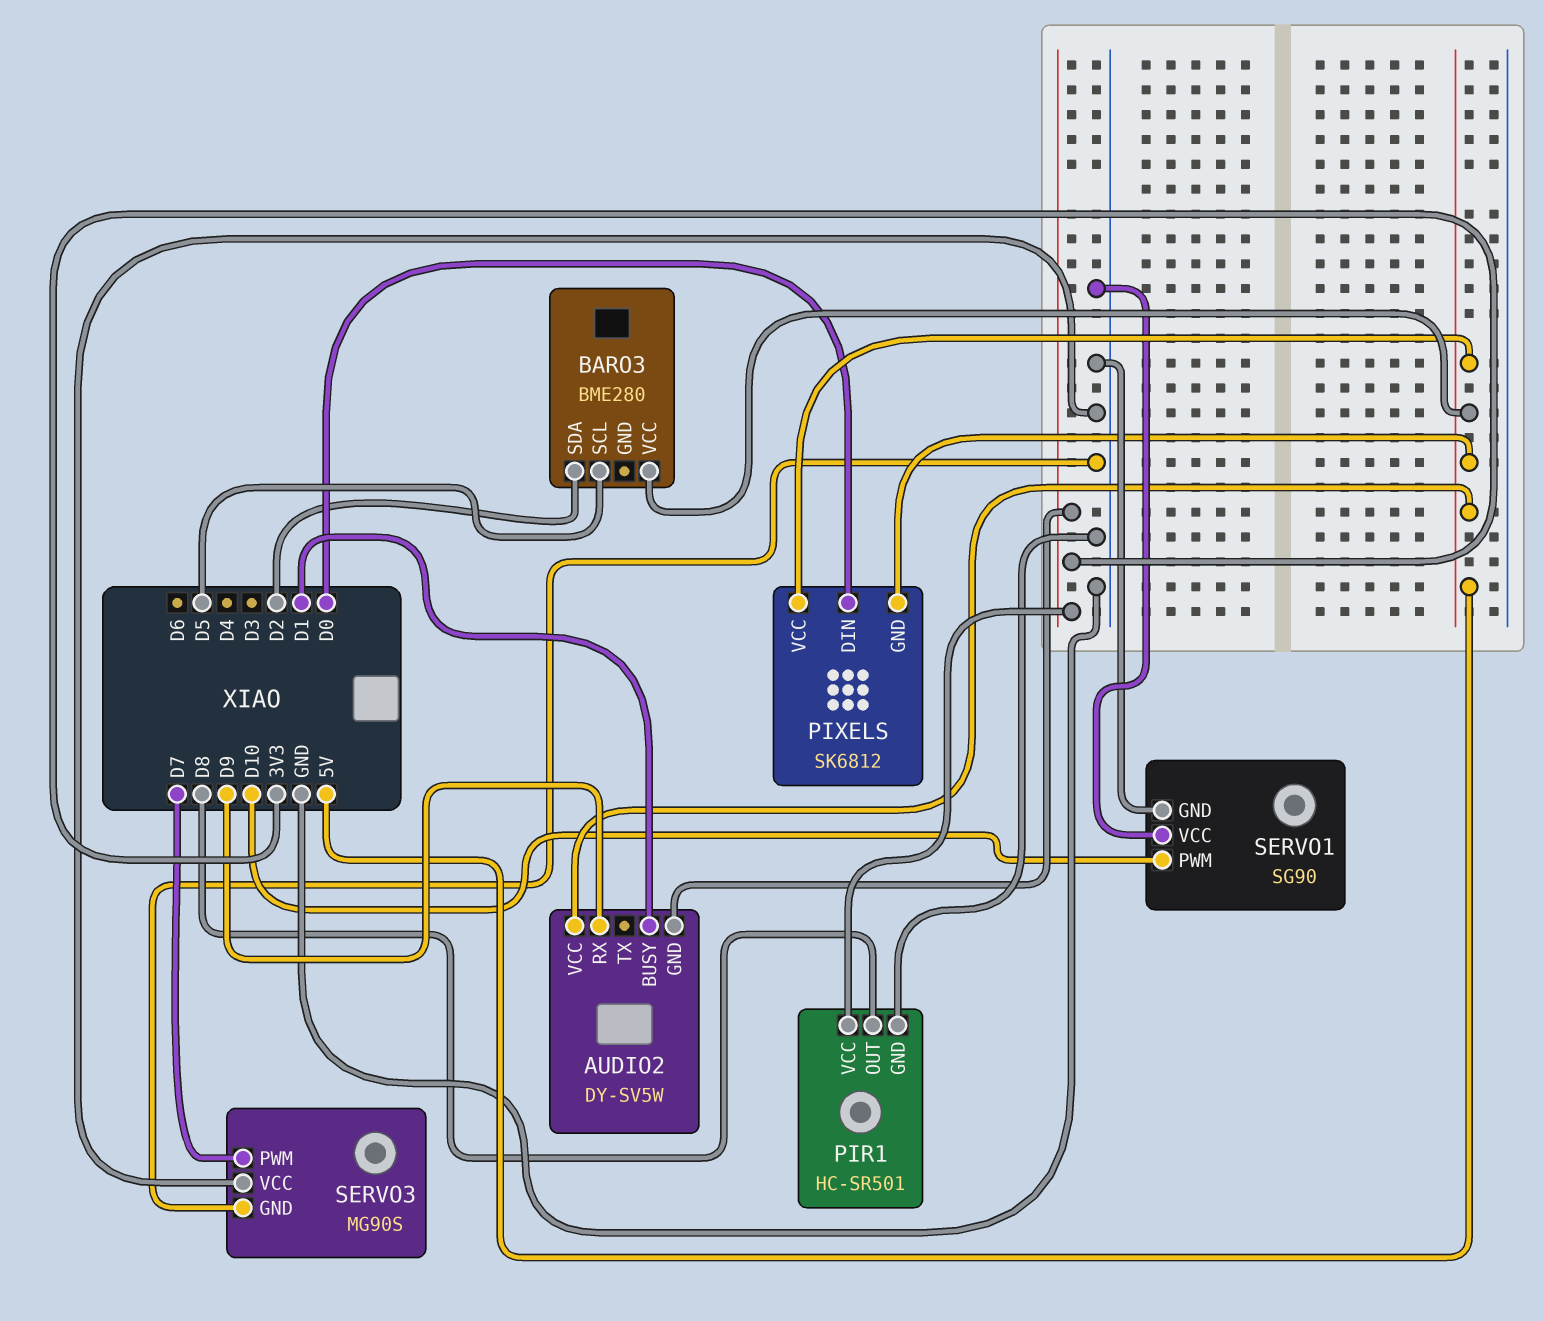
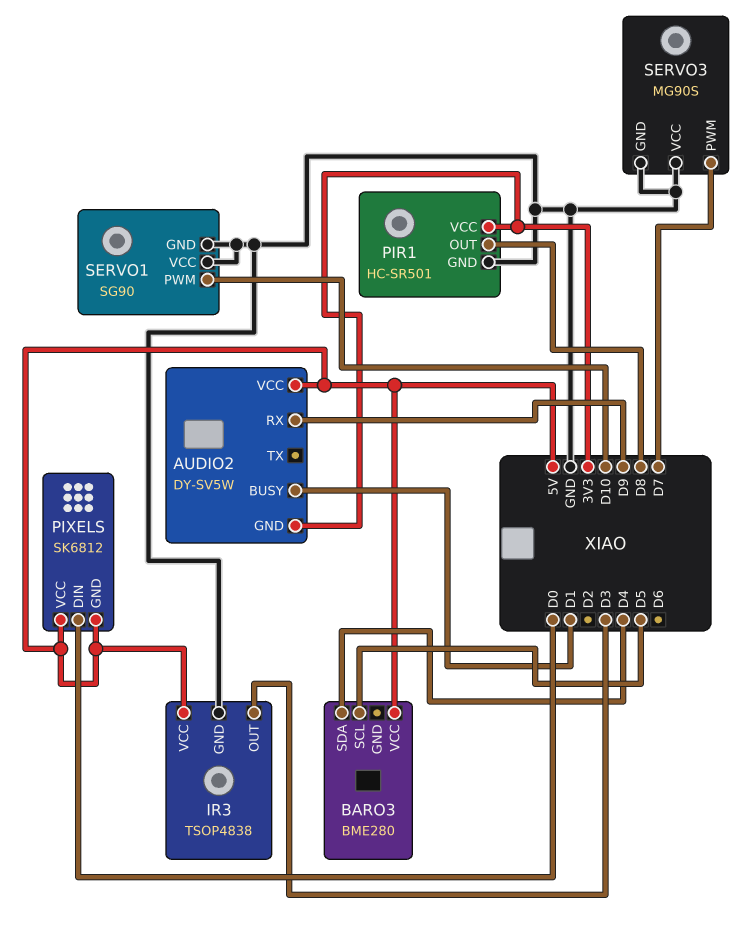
BARO3 pin SDA: D2 -> D4
IR3: none -> TSOP4838
IR3 pin GND: none -> GND
IR3 pin OUT: none -> D3
IR3 pin VCC: none -> 5V

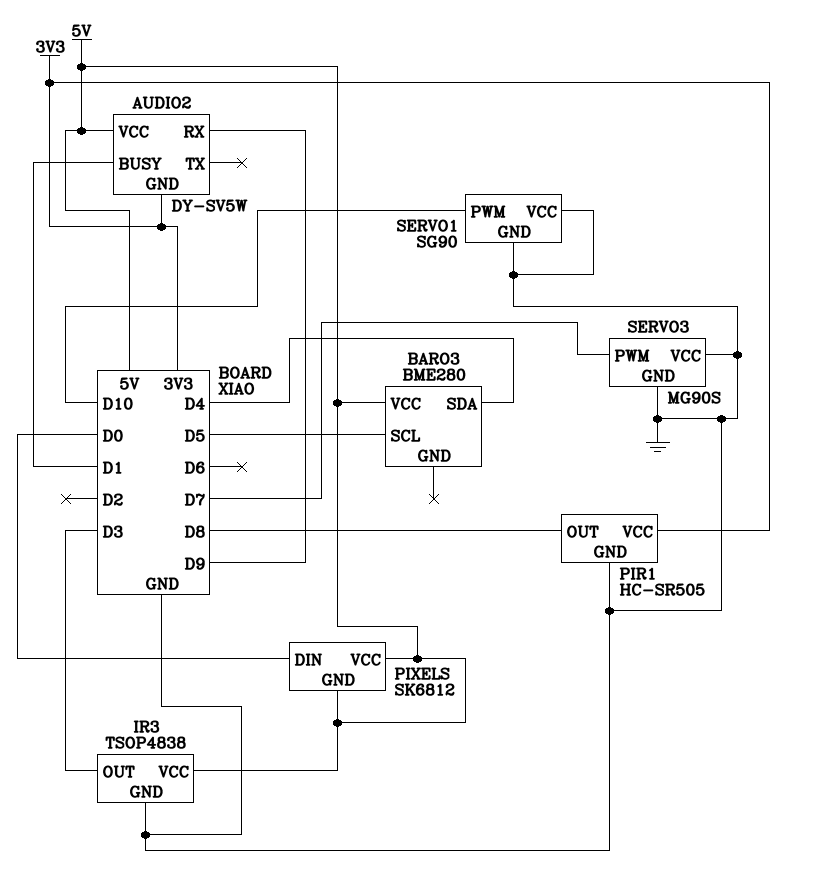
PIR1: HC-SR501 -> HC-SR505

